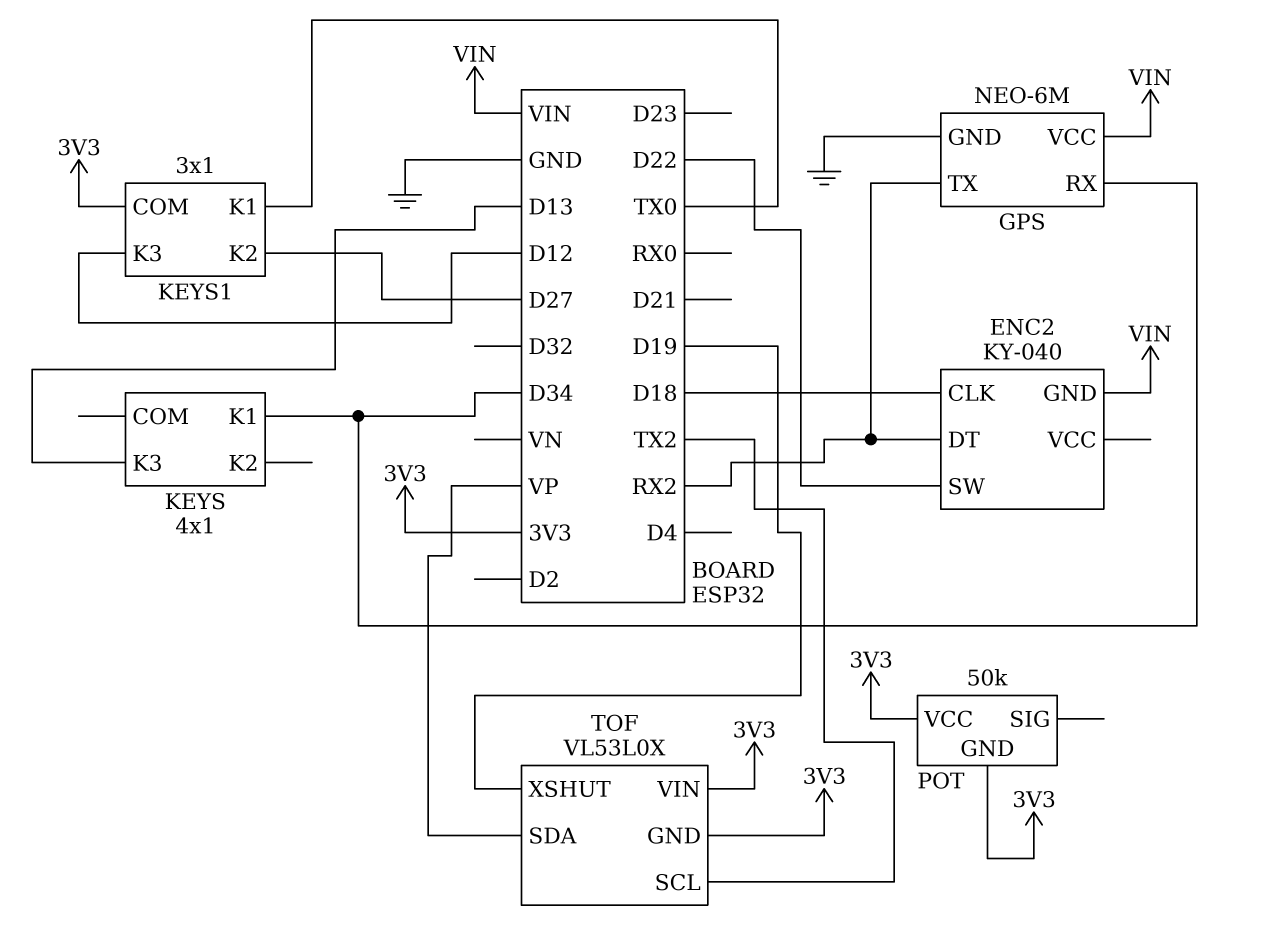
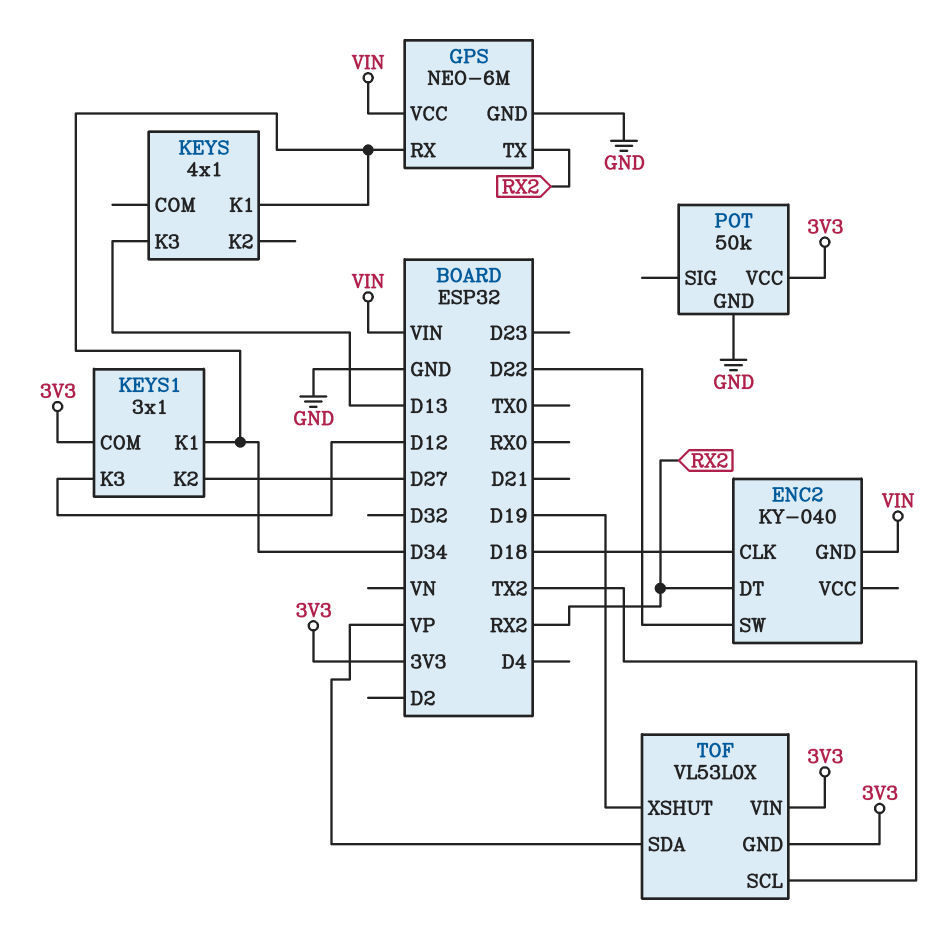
KEYS1 pin K1: TX0 -> D34
POT pin GND: 3V3 -> GND

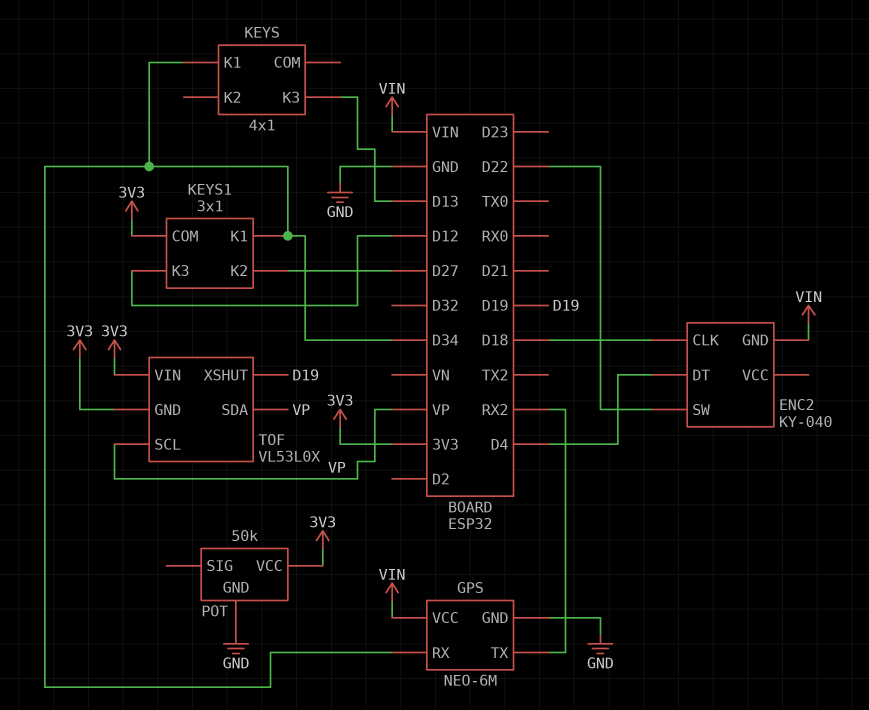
ENC2 pin DT: RX2 -> D4
TOF pin SCL: TX2 -> VP

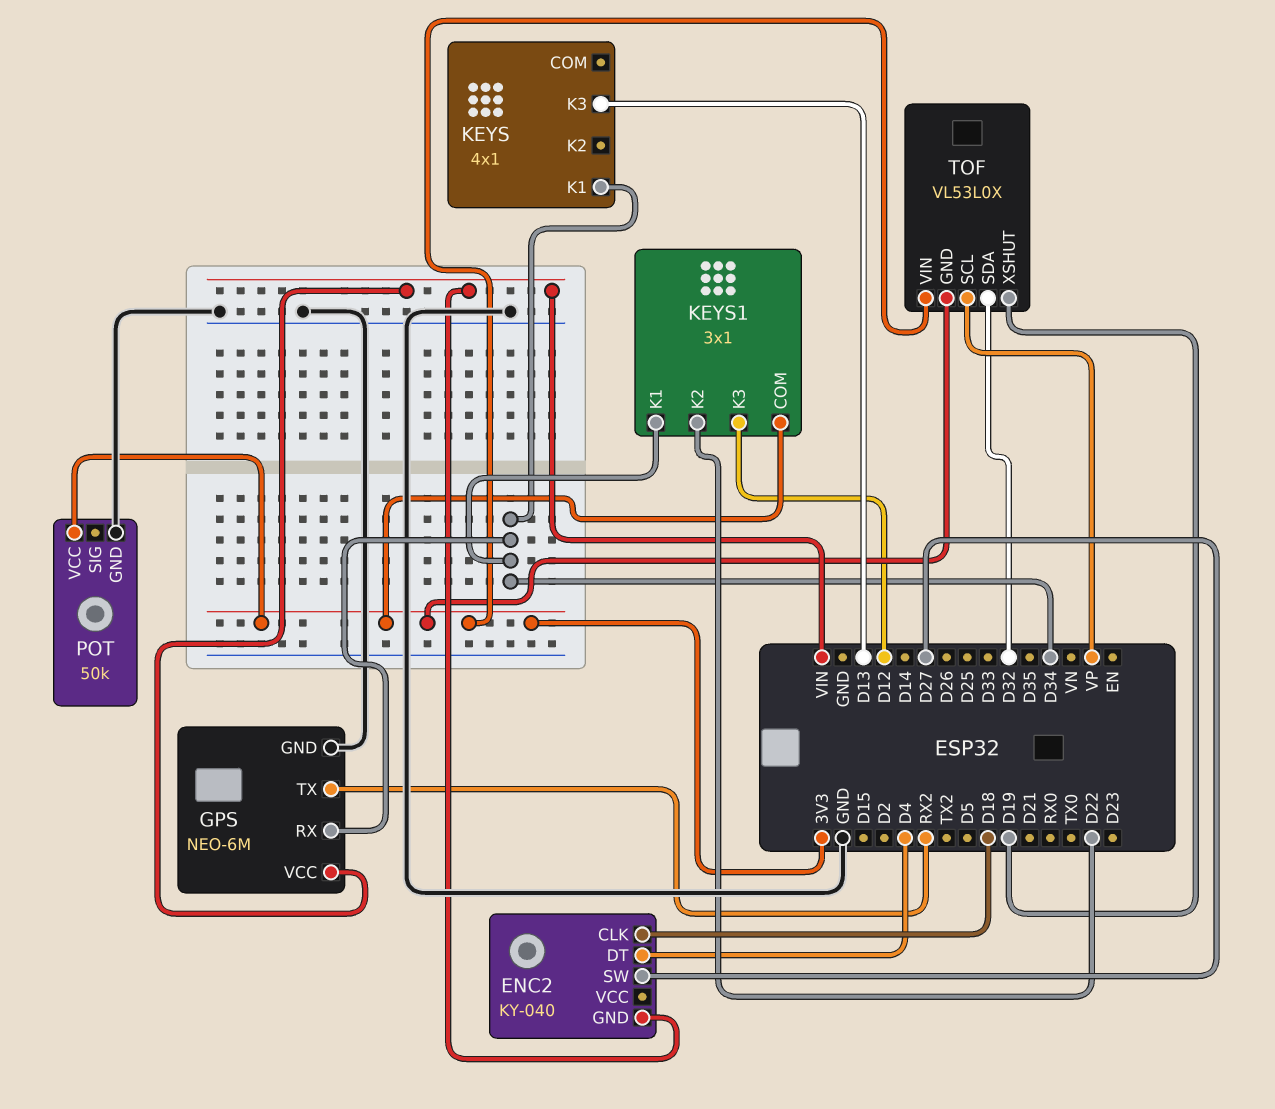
ENC2 pin SW: D22 -> D27
KEYS1 pin K2: D27 -> D22
TOF pin SDA: VP -> D32

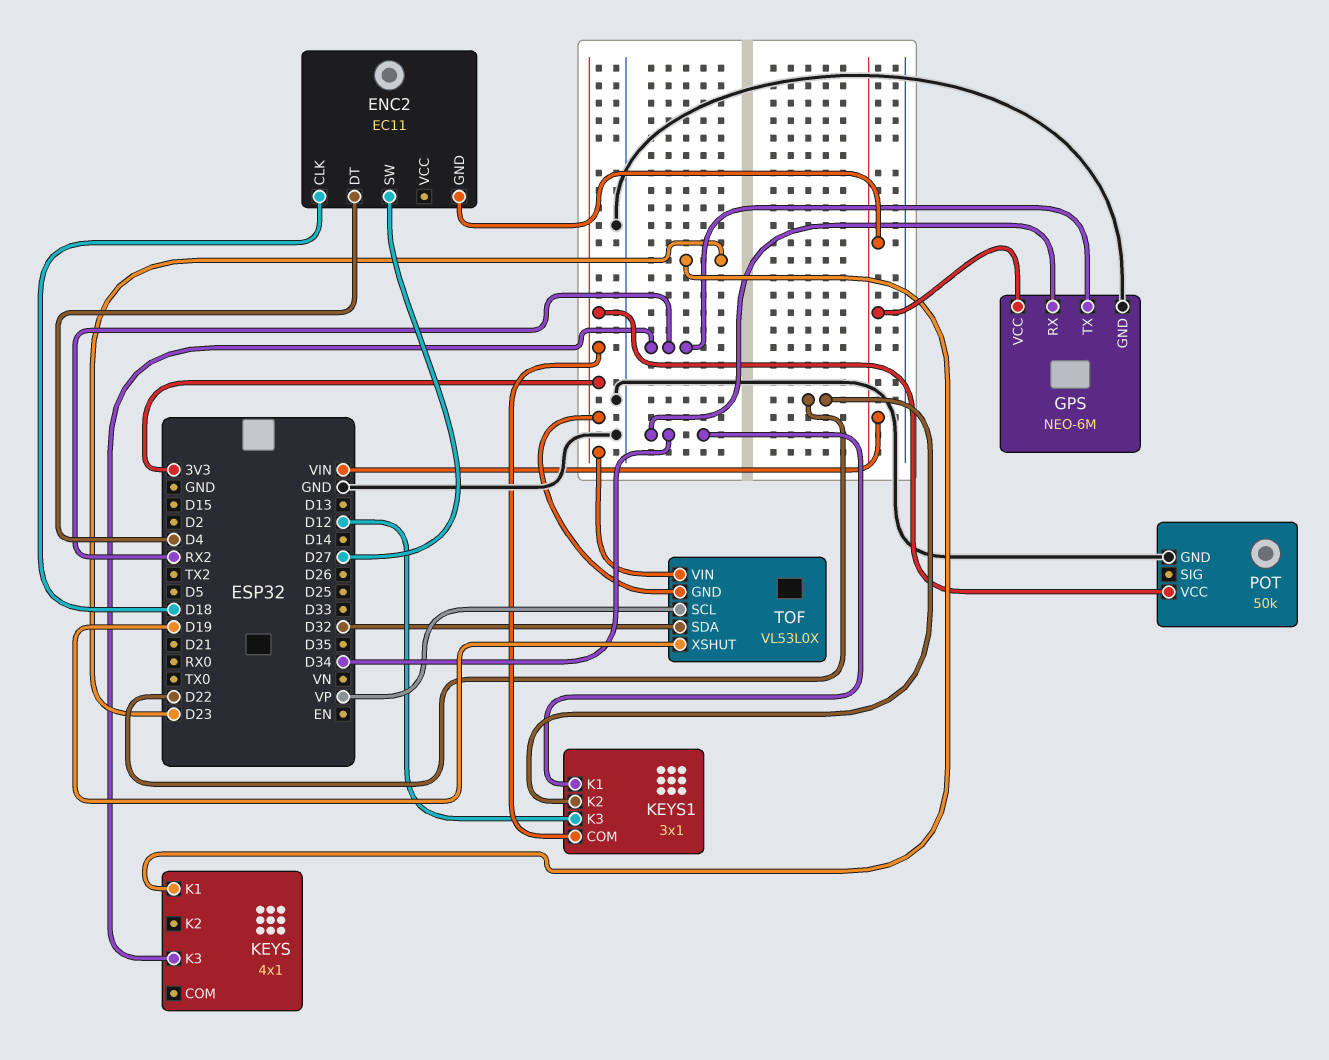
ENC2: KY-040 -> EC11
KEYS pin K1: D34 -> D23
KEYS pin K3: D13 -> RX2

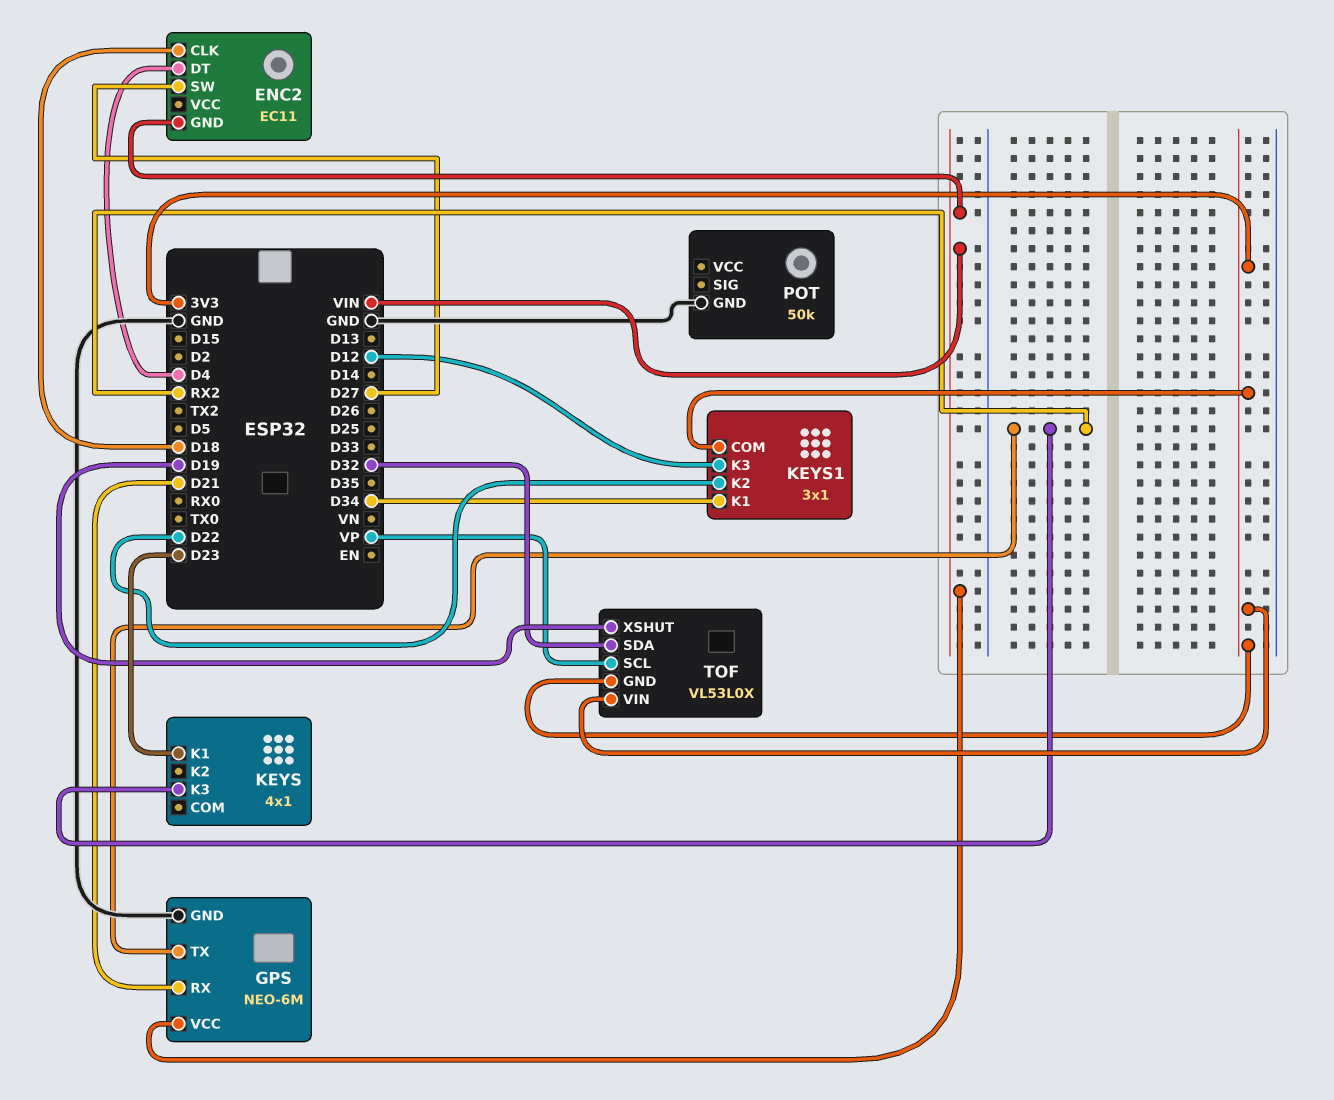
GPS pin RX: D34 -> D21
POT pin VCC: 3V3 -> none

